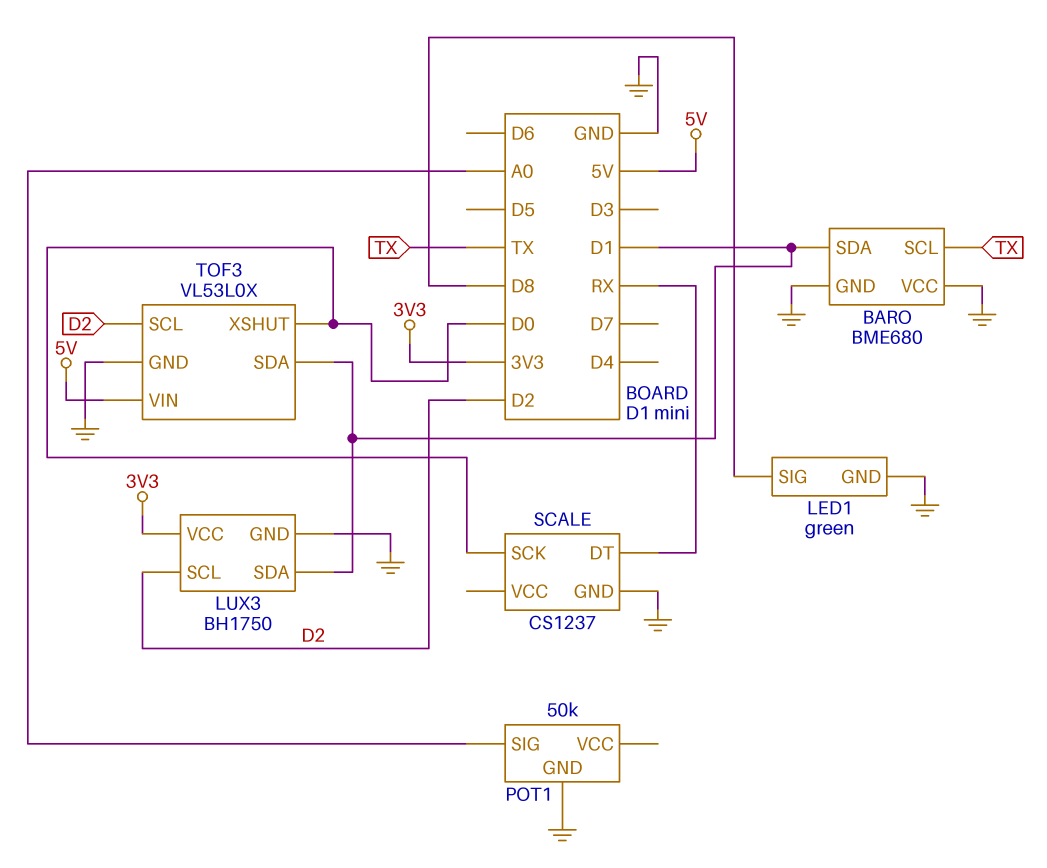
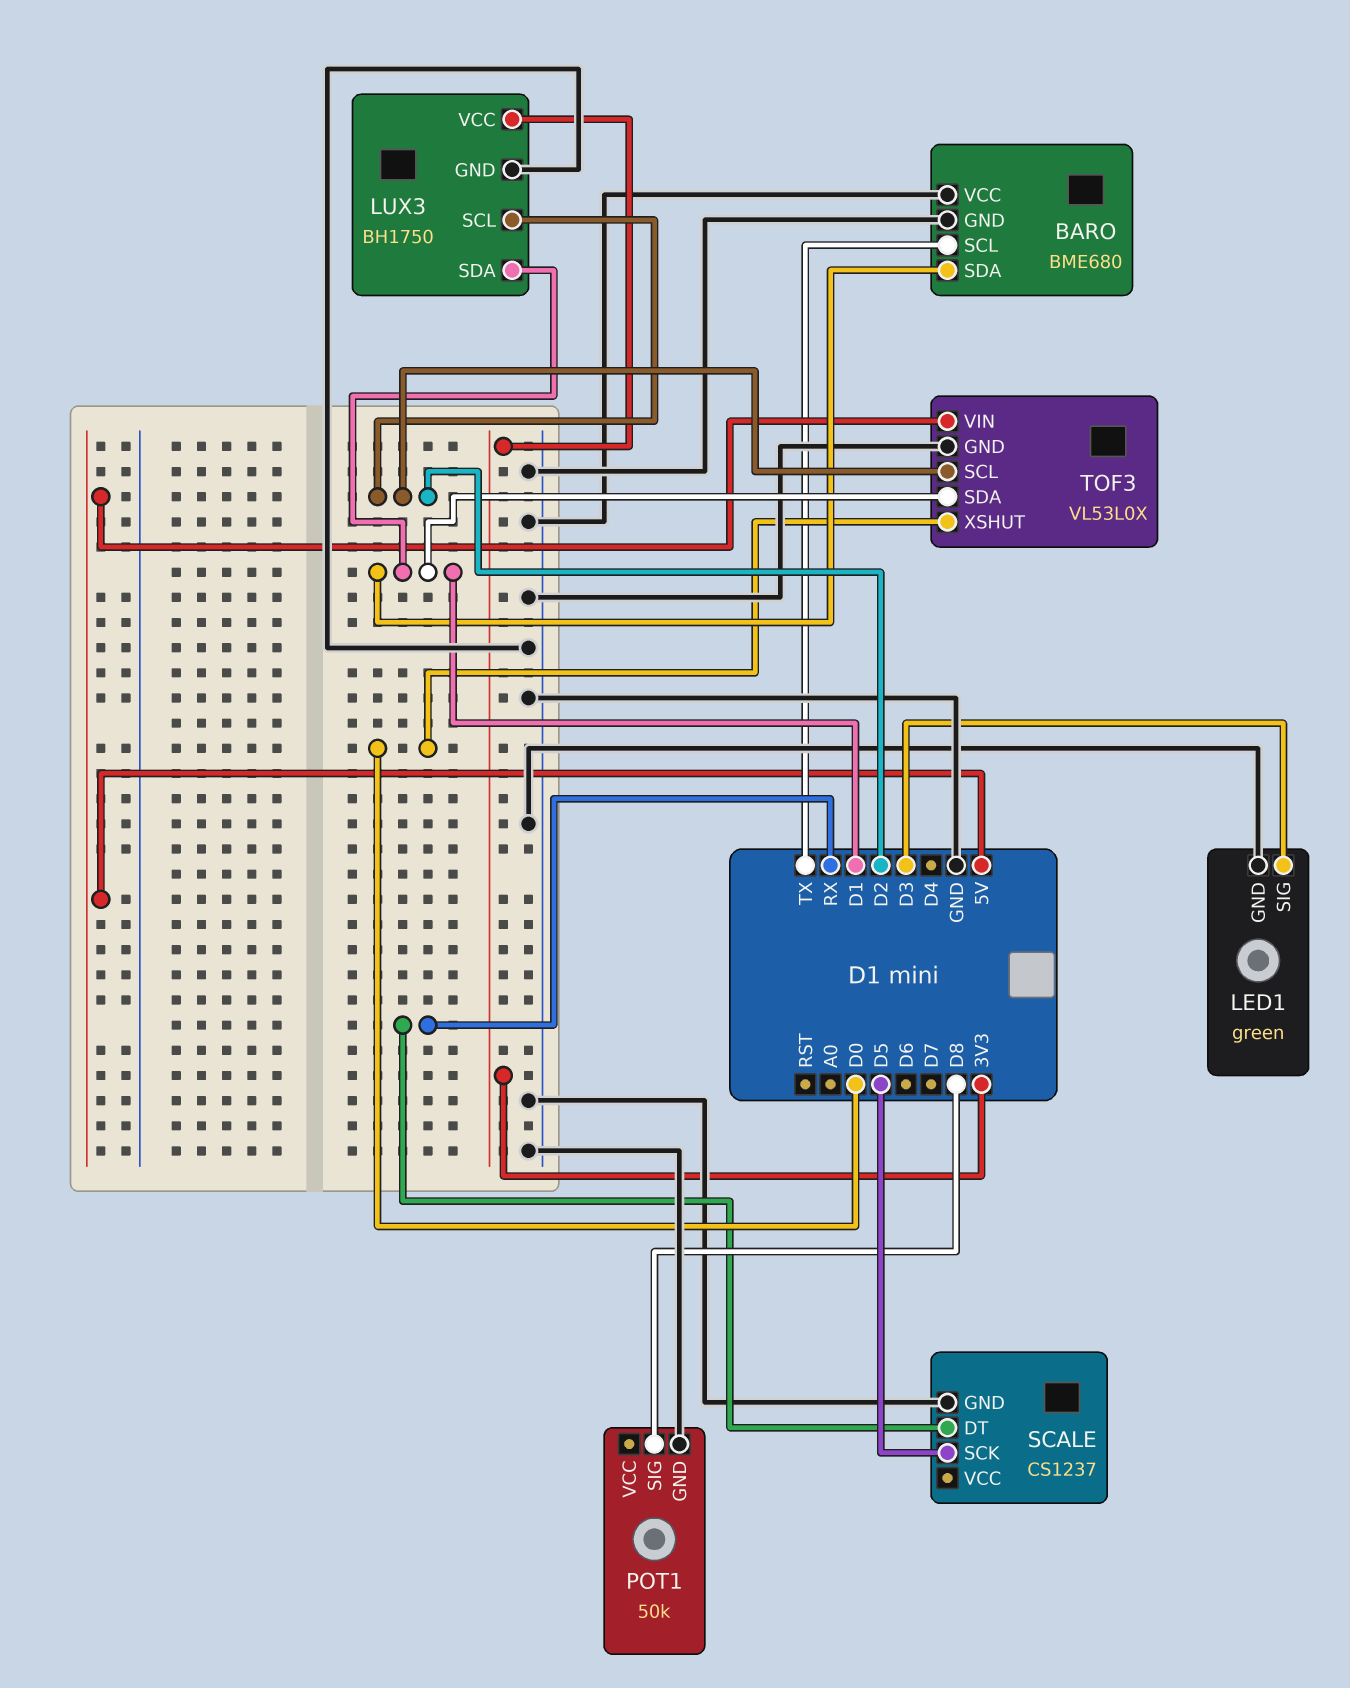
LED1 pin SIG: D8 -> D3
POT1 pin SIG: A0 -> D8
SCALE pin SCK: D0 -> D5

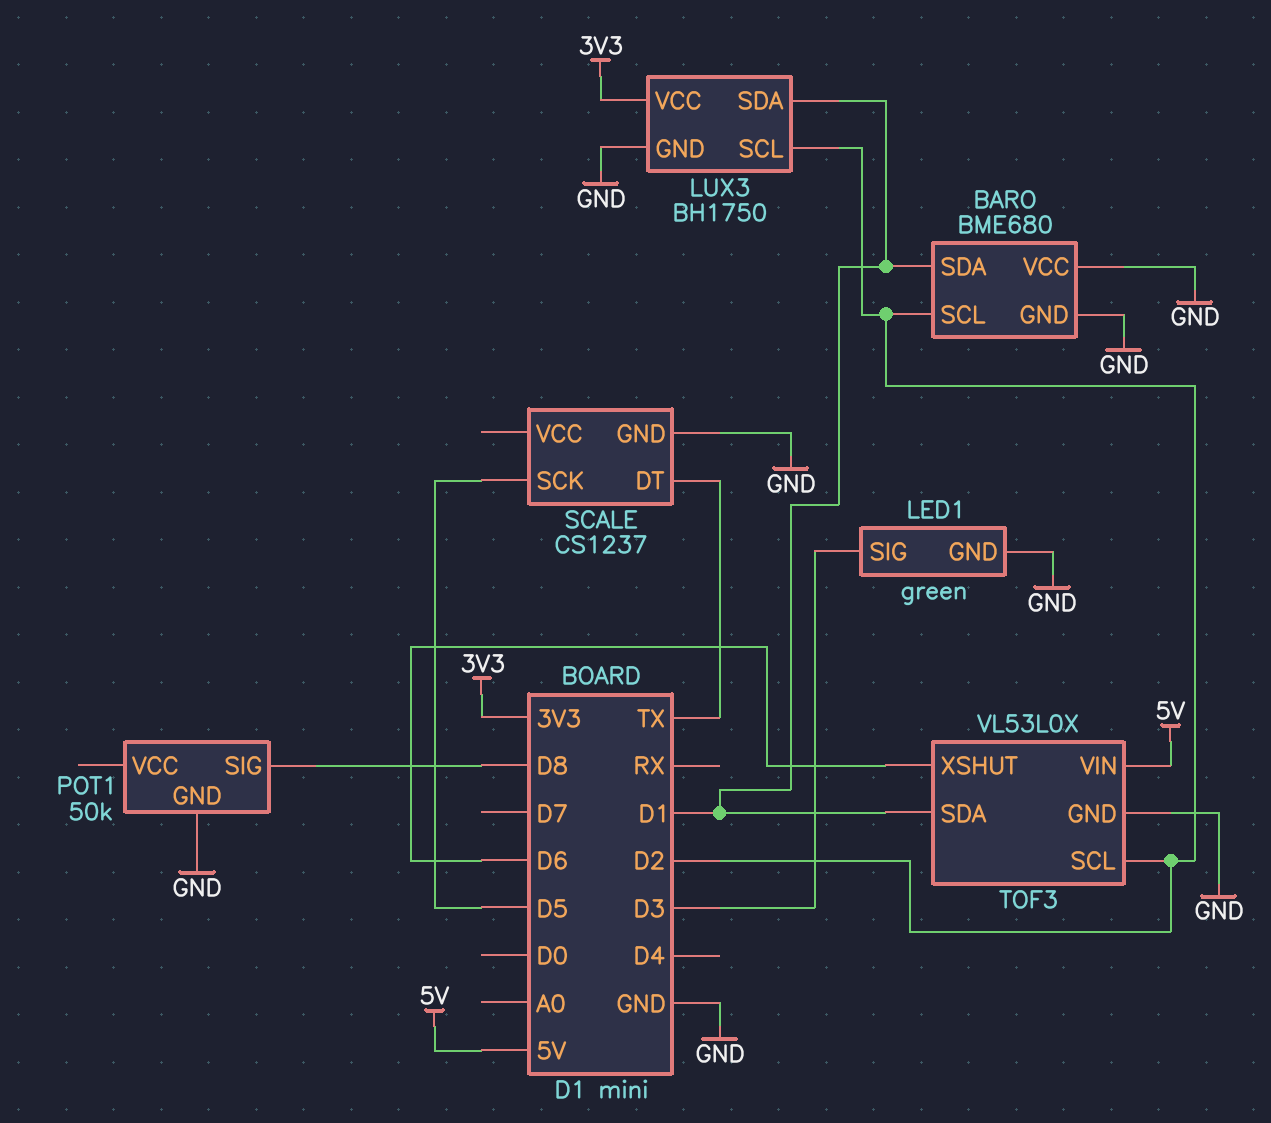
BARO pin SCL: TX -> D2
SCALE pin DT: RX -> TX
TOF3 pin XSHUT: D0 -> D6

